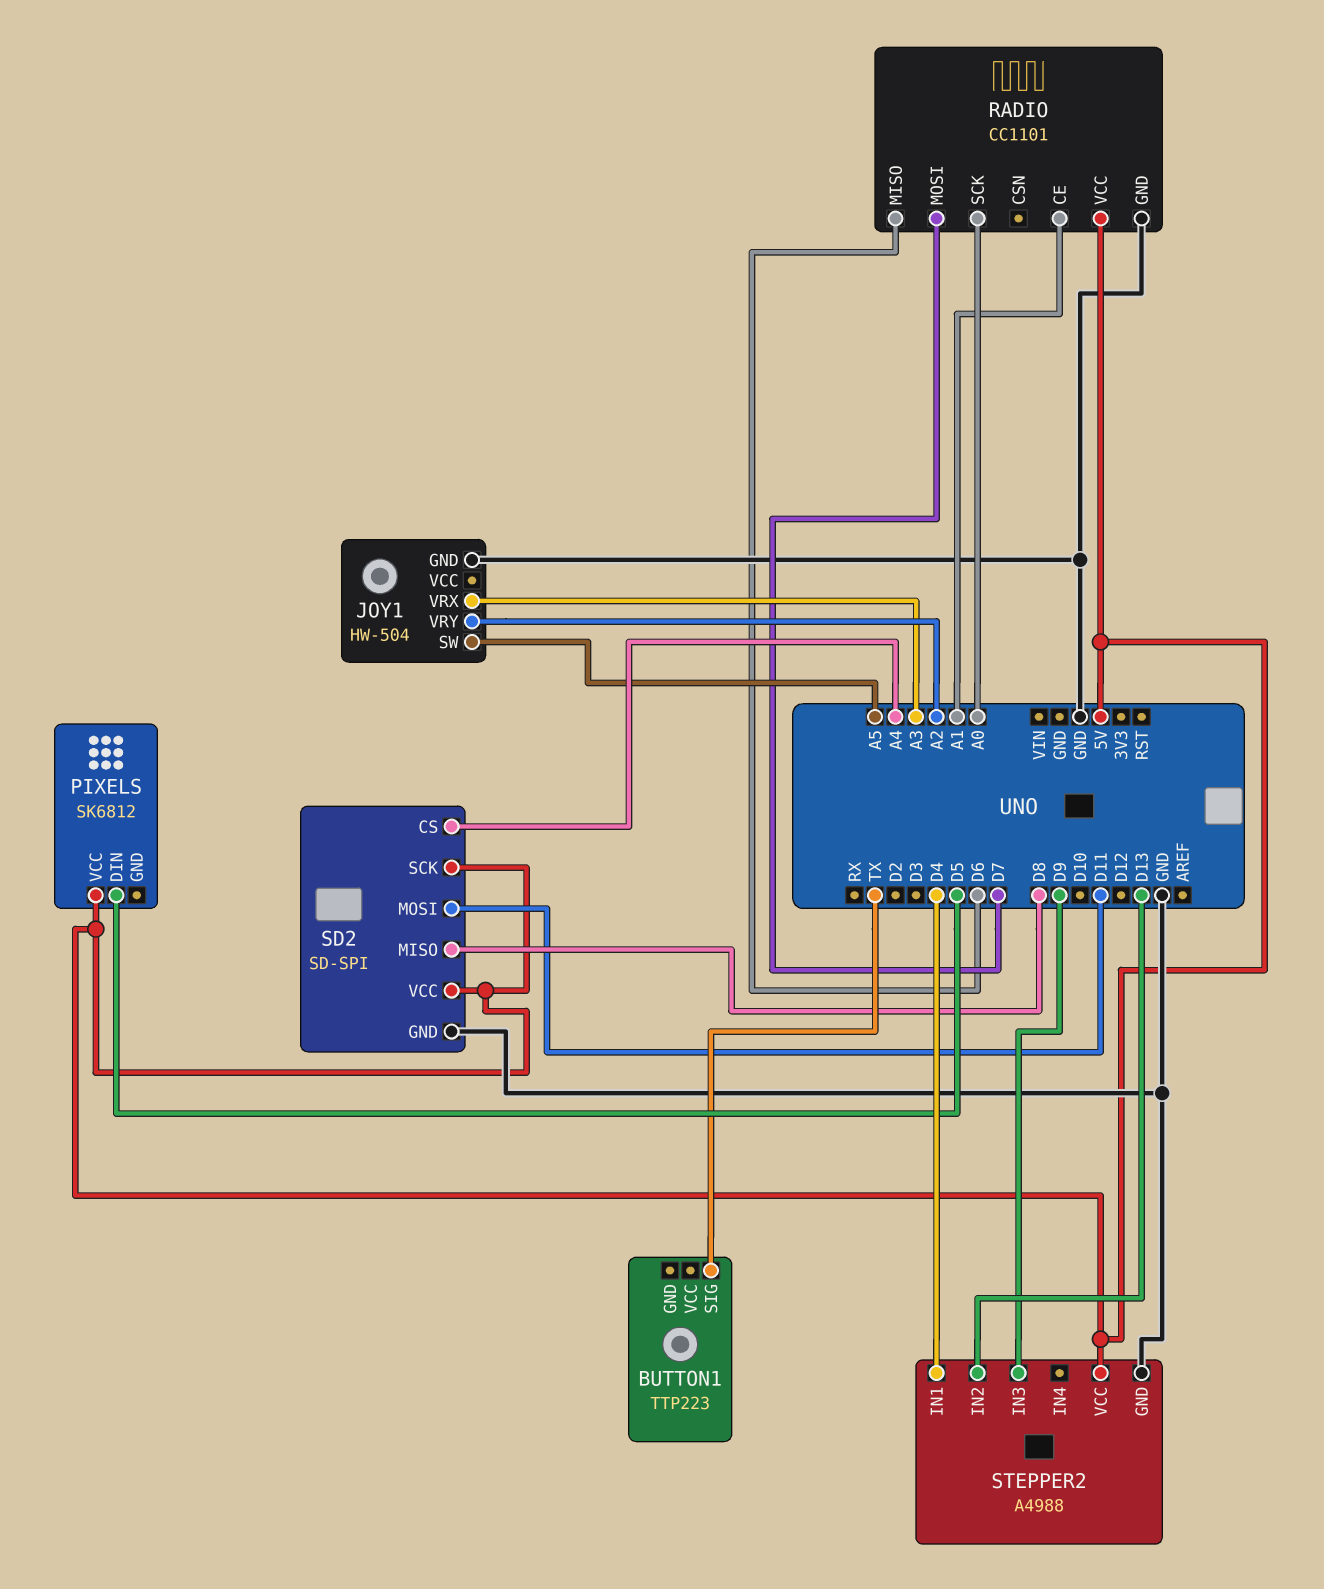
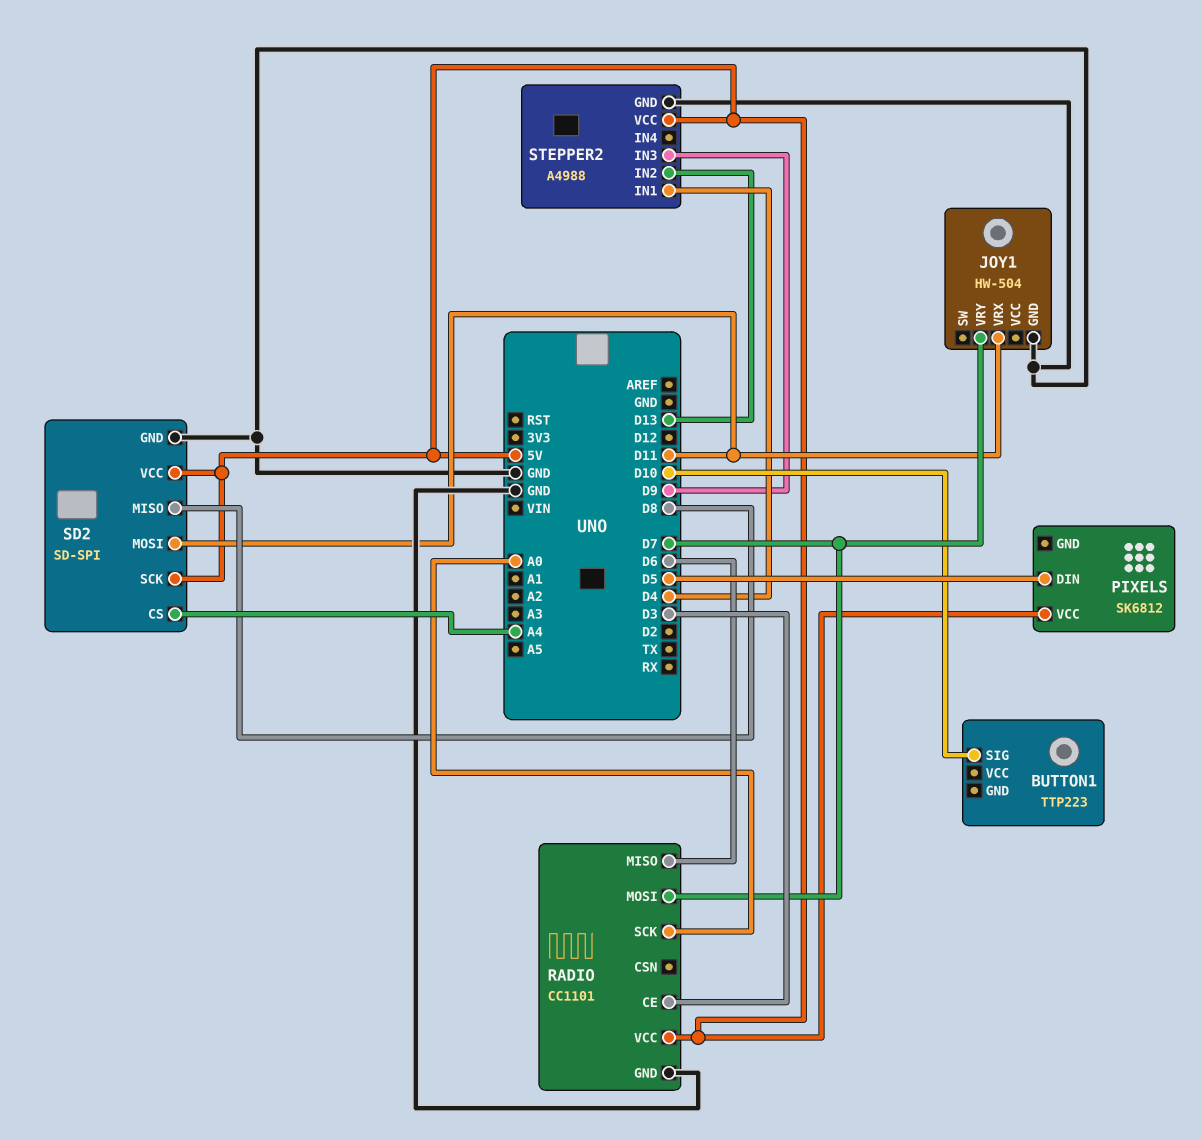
BUTTON1 pin SIG: TX -> D10
JOY1 pin SW: A5 -> none
JOY1 pin VRX: A3 -> D11
JOY1 pin VRY: A2 -> D7
RADIO pin CE: A1 -> D3

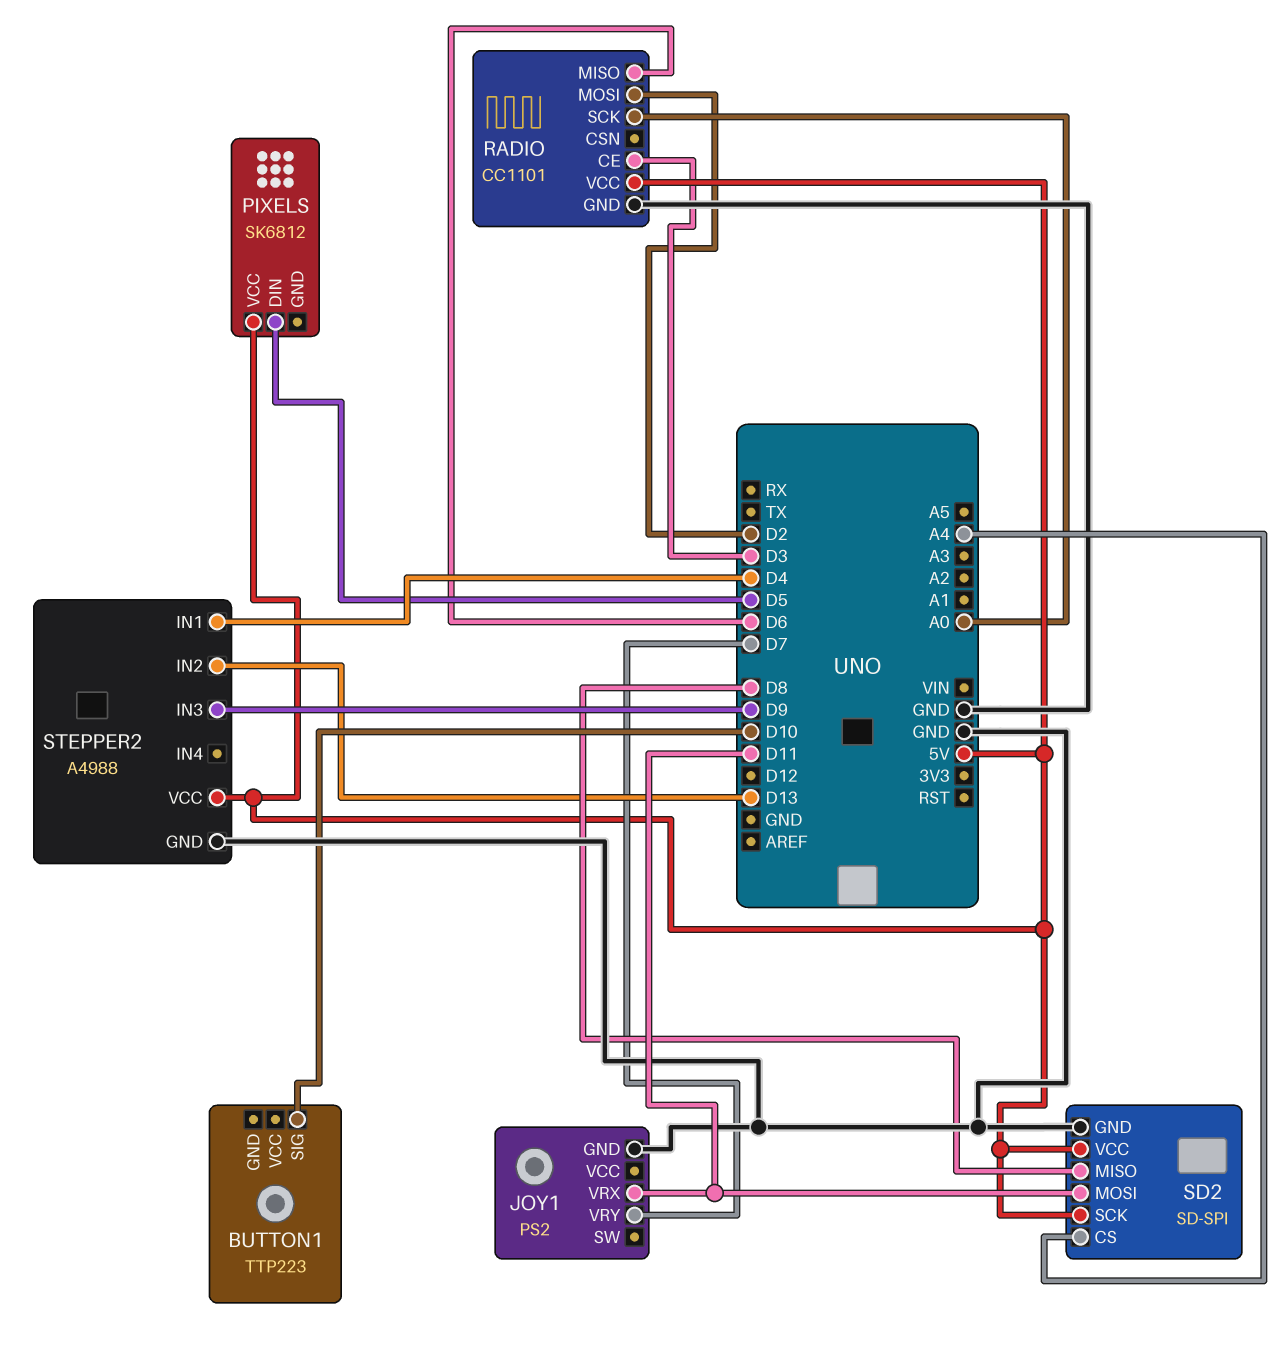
JOY1: HW-504 -> PS2
RADIO pin MOSI: D7 -> D2

